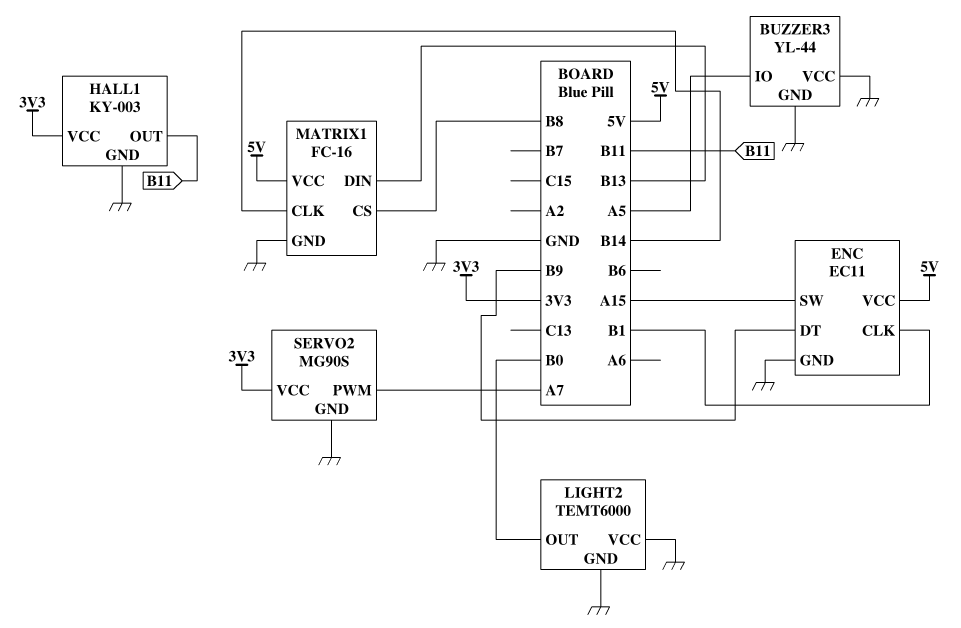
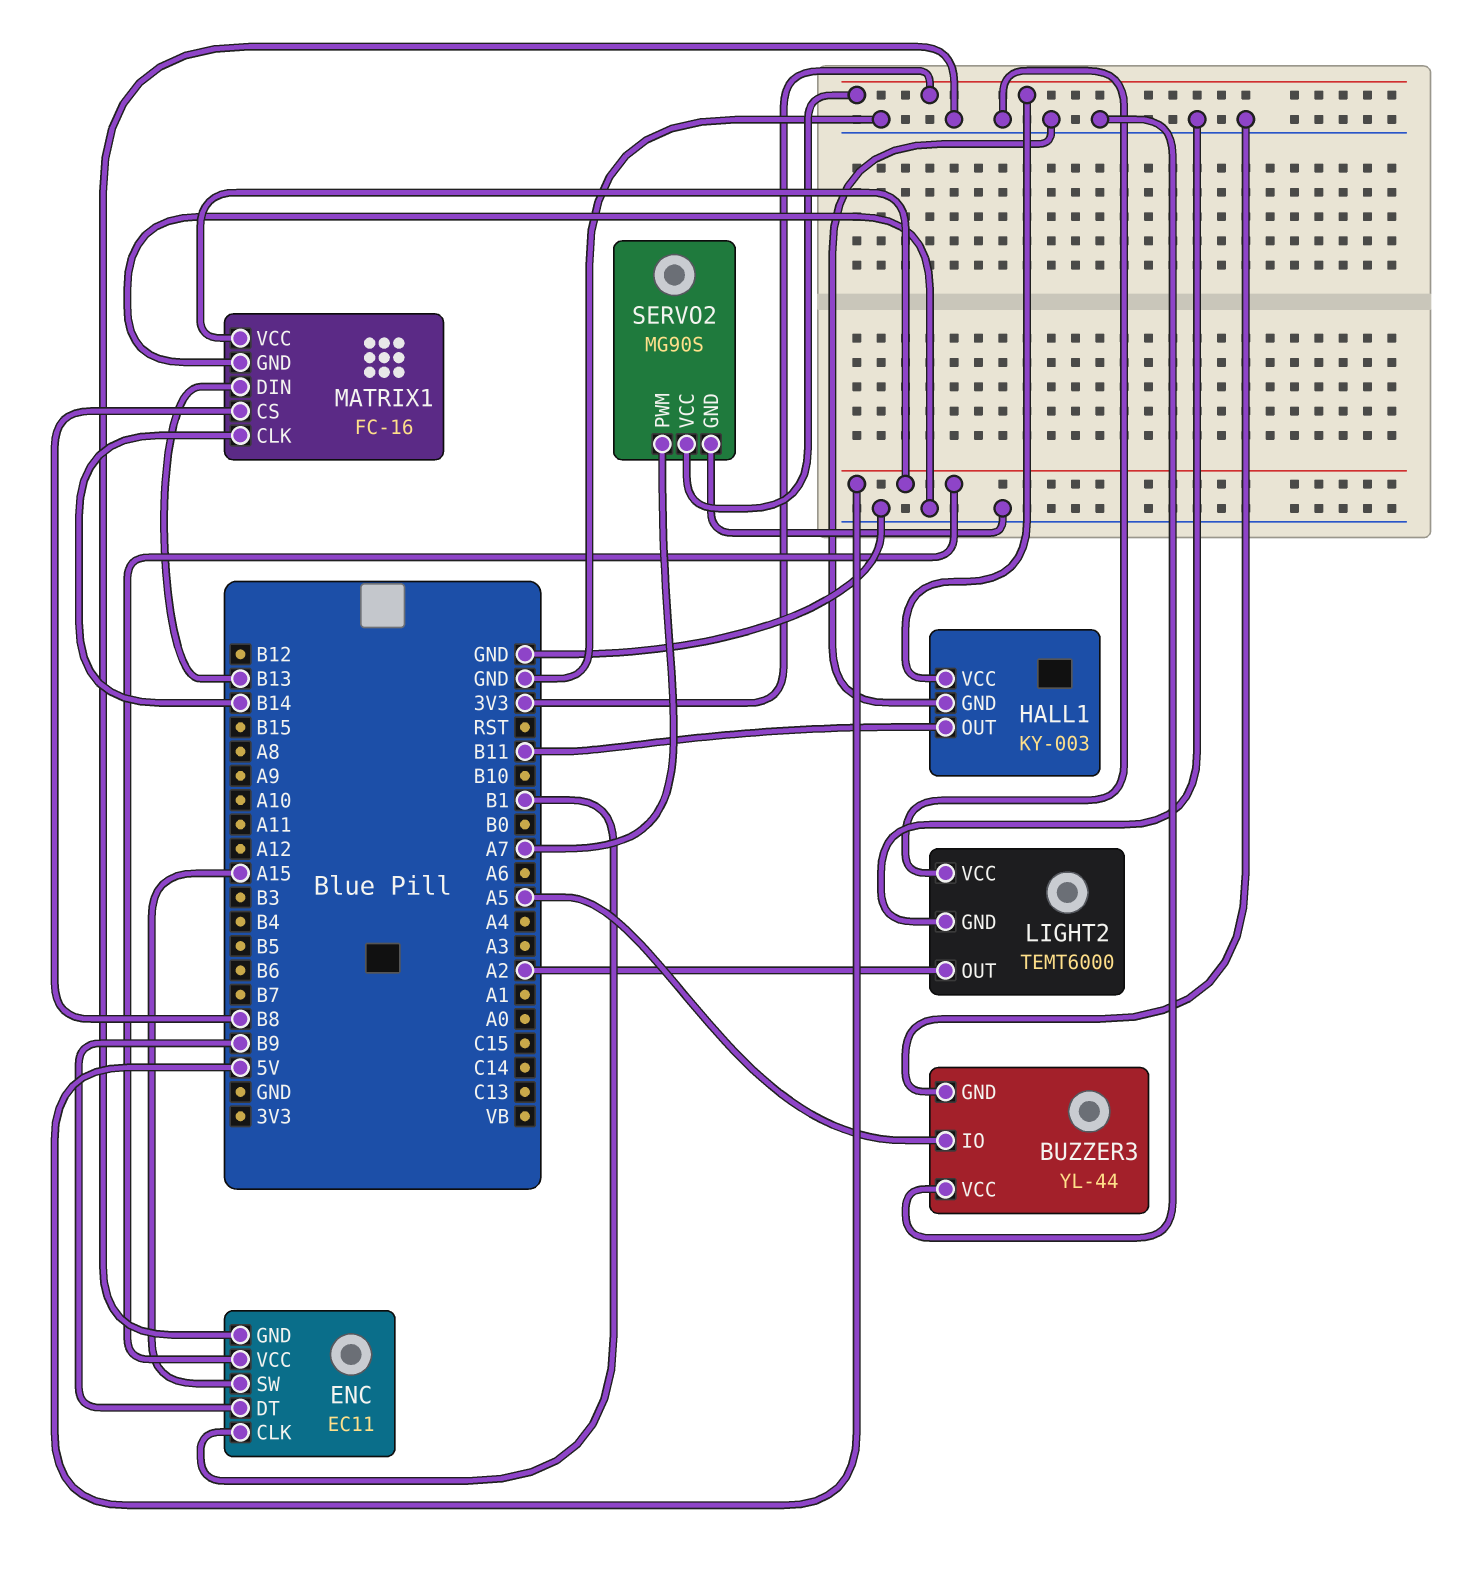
LIGHT2 pin OUT: B0 -> A2

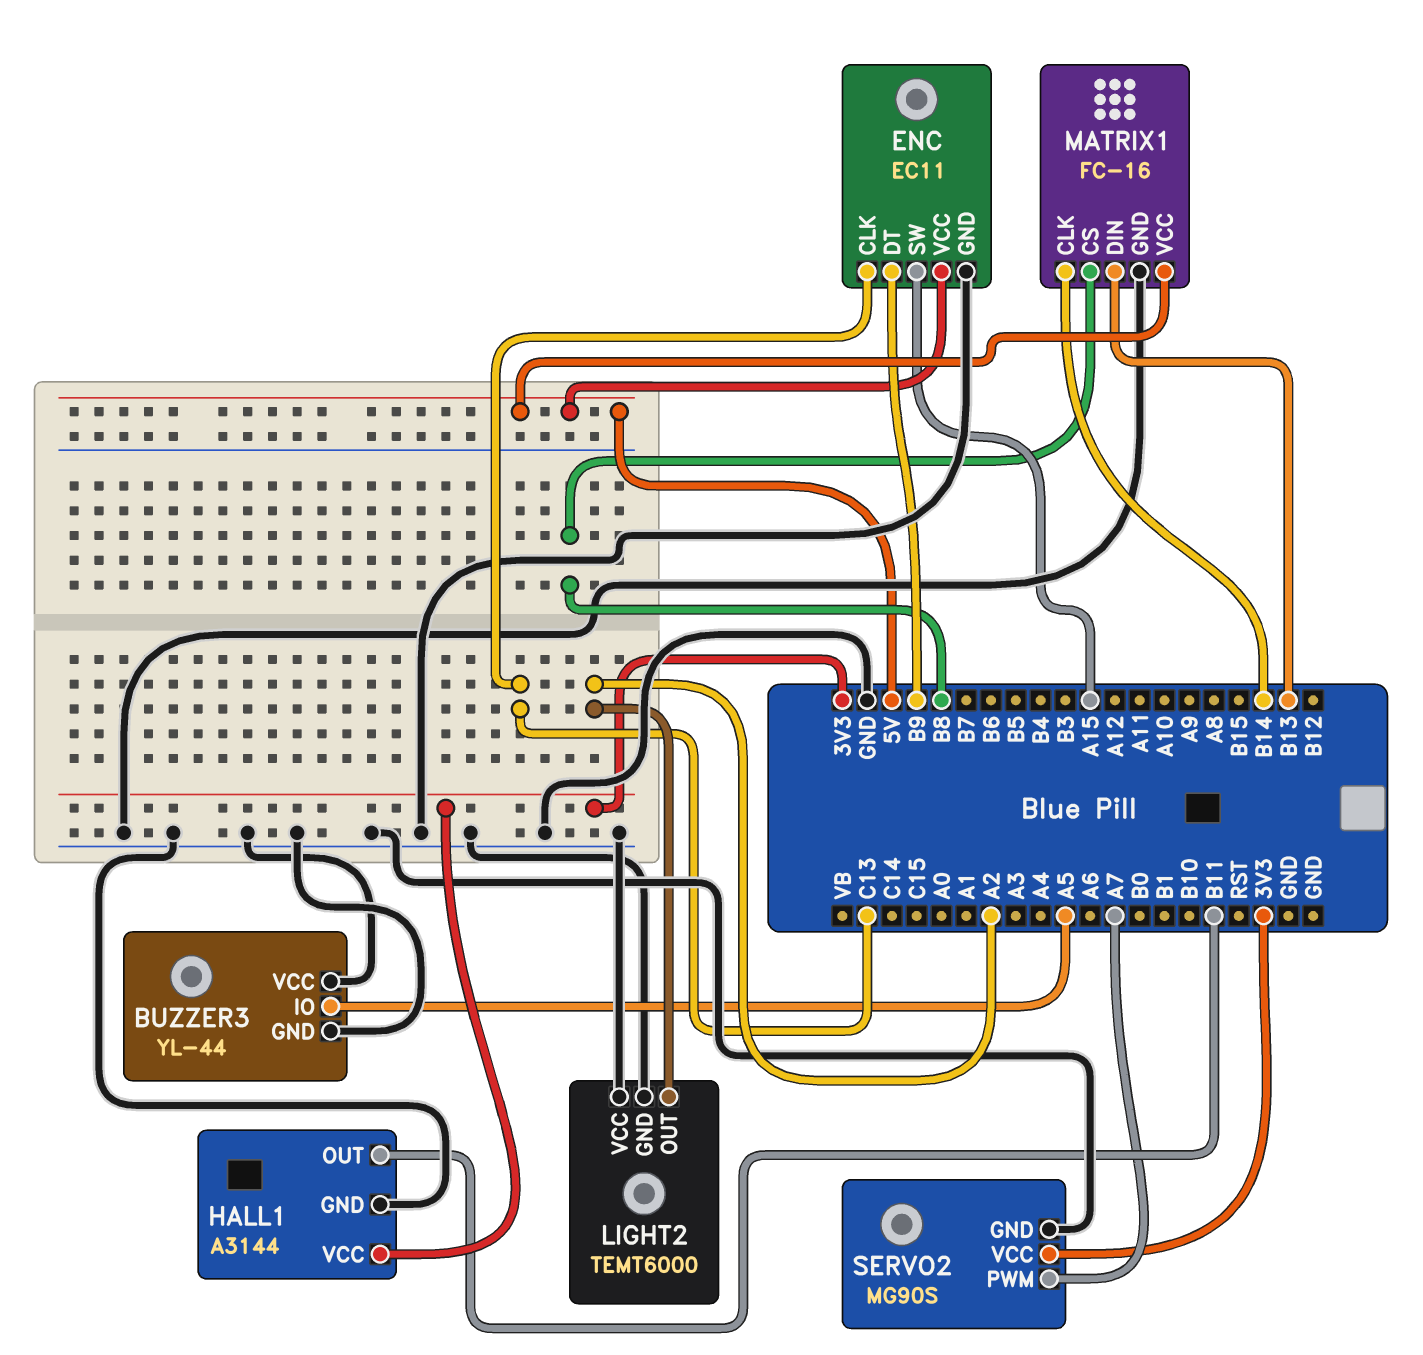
ENC pin CLK: B1 -> C13
HALL1: KY-003 -> A3144

